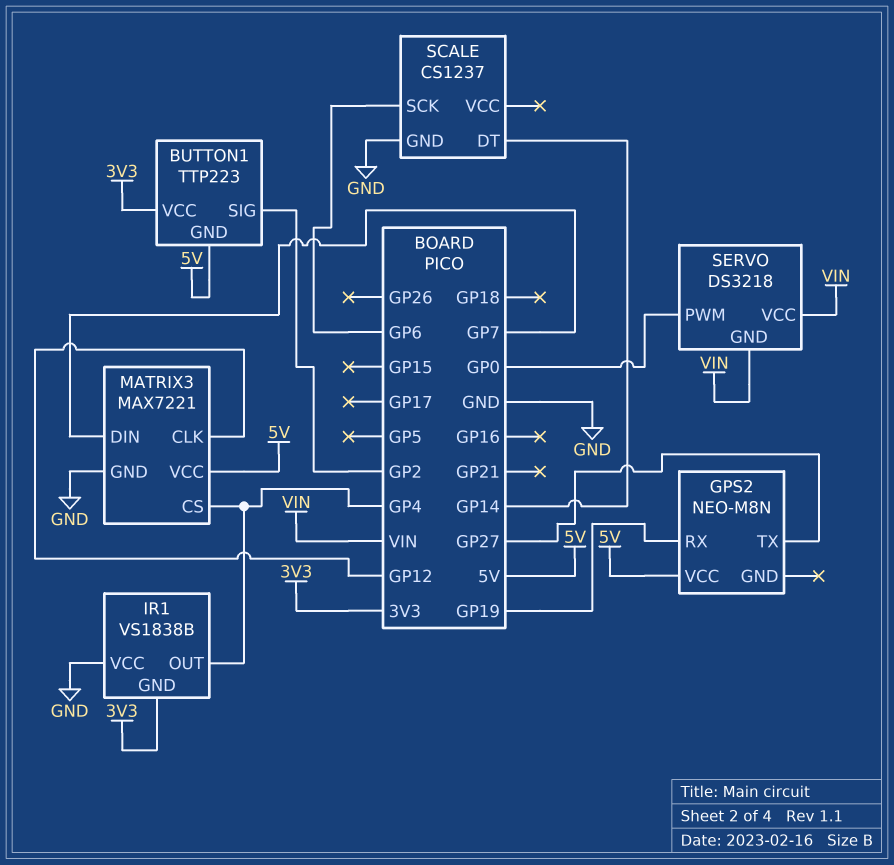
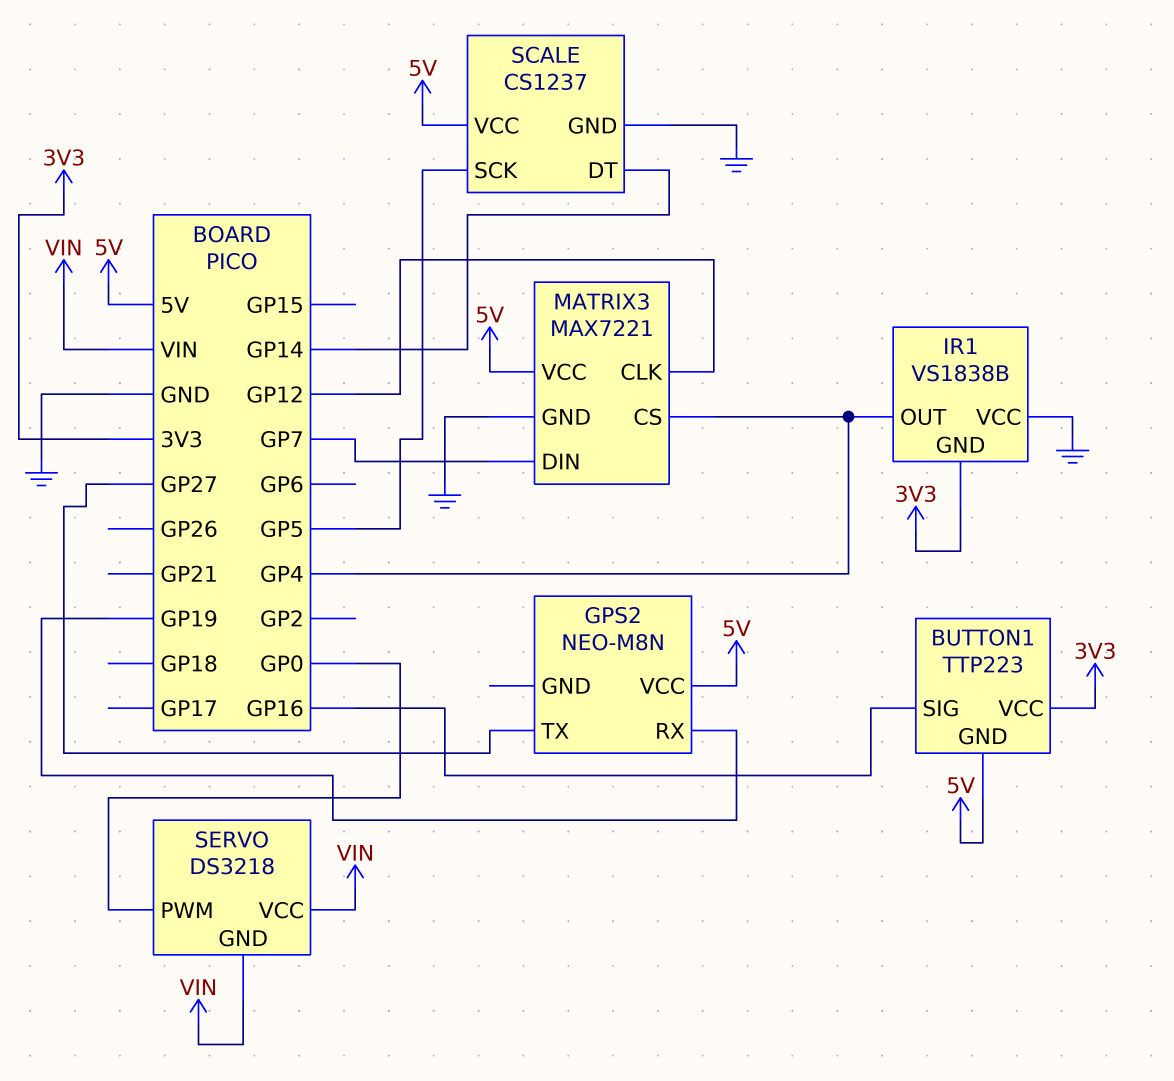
BUTTON1 pin SIG: GP2 -> GP16
SCALE pin SCK: GP6 -> GP5
SCALE pin VCC: none -> 5V

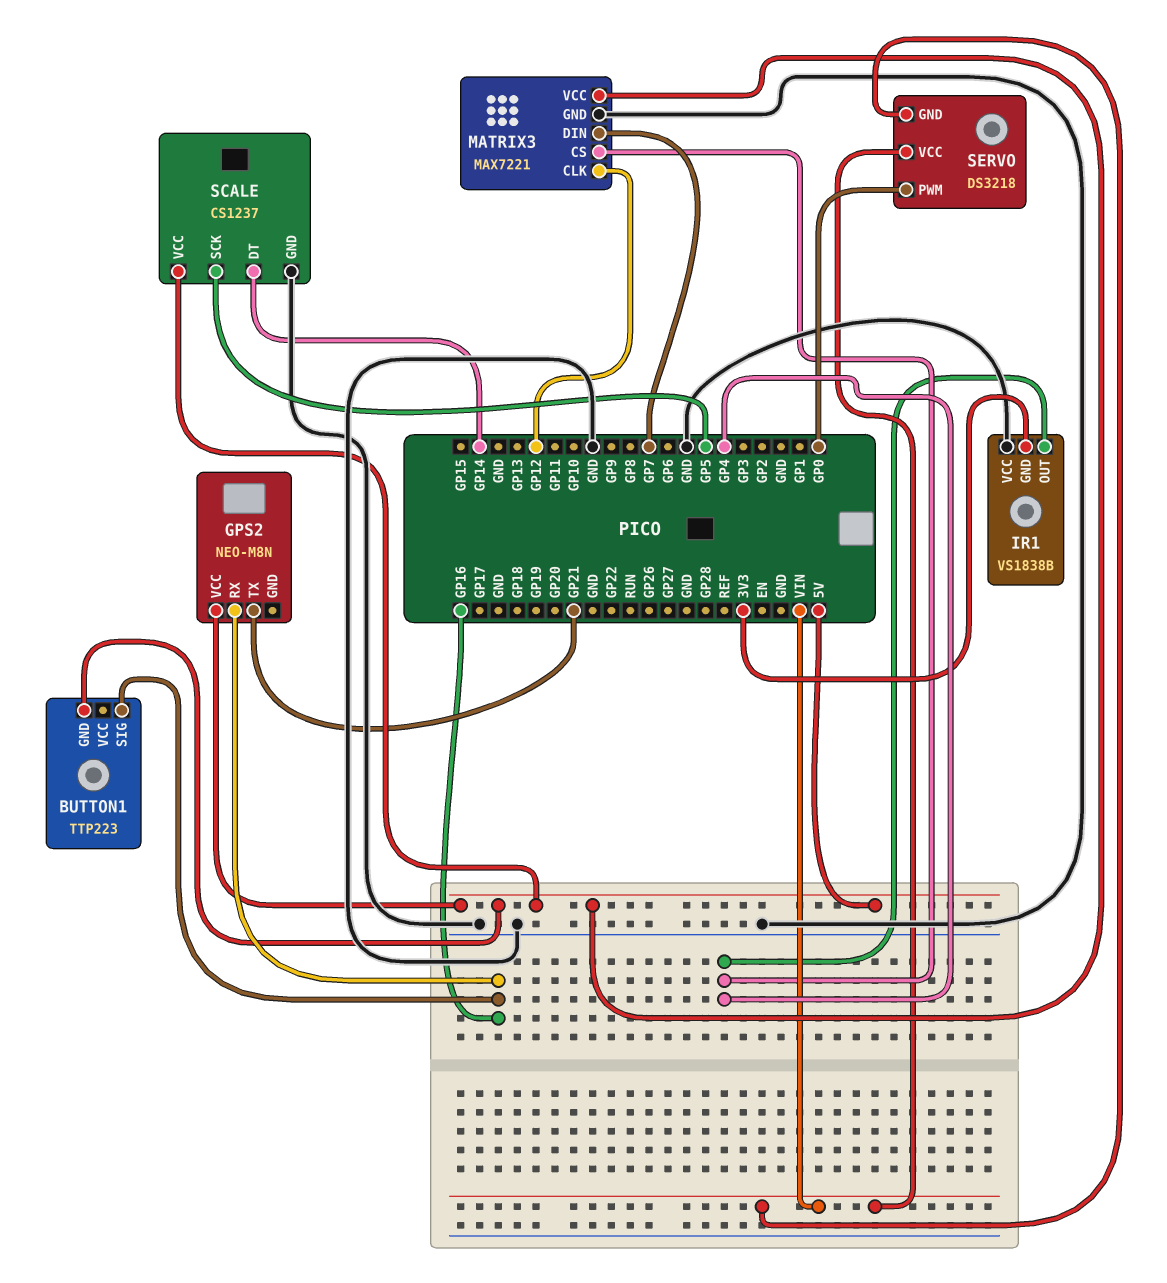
BUTTON1 pin VCC: 3V3 -> none
GPS2 pin RX: GP19 -> GP16
GPS2 pin TX: GP27 -> GP21

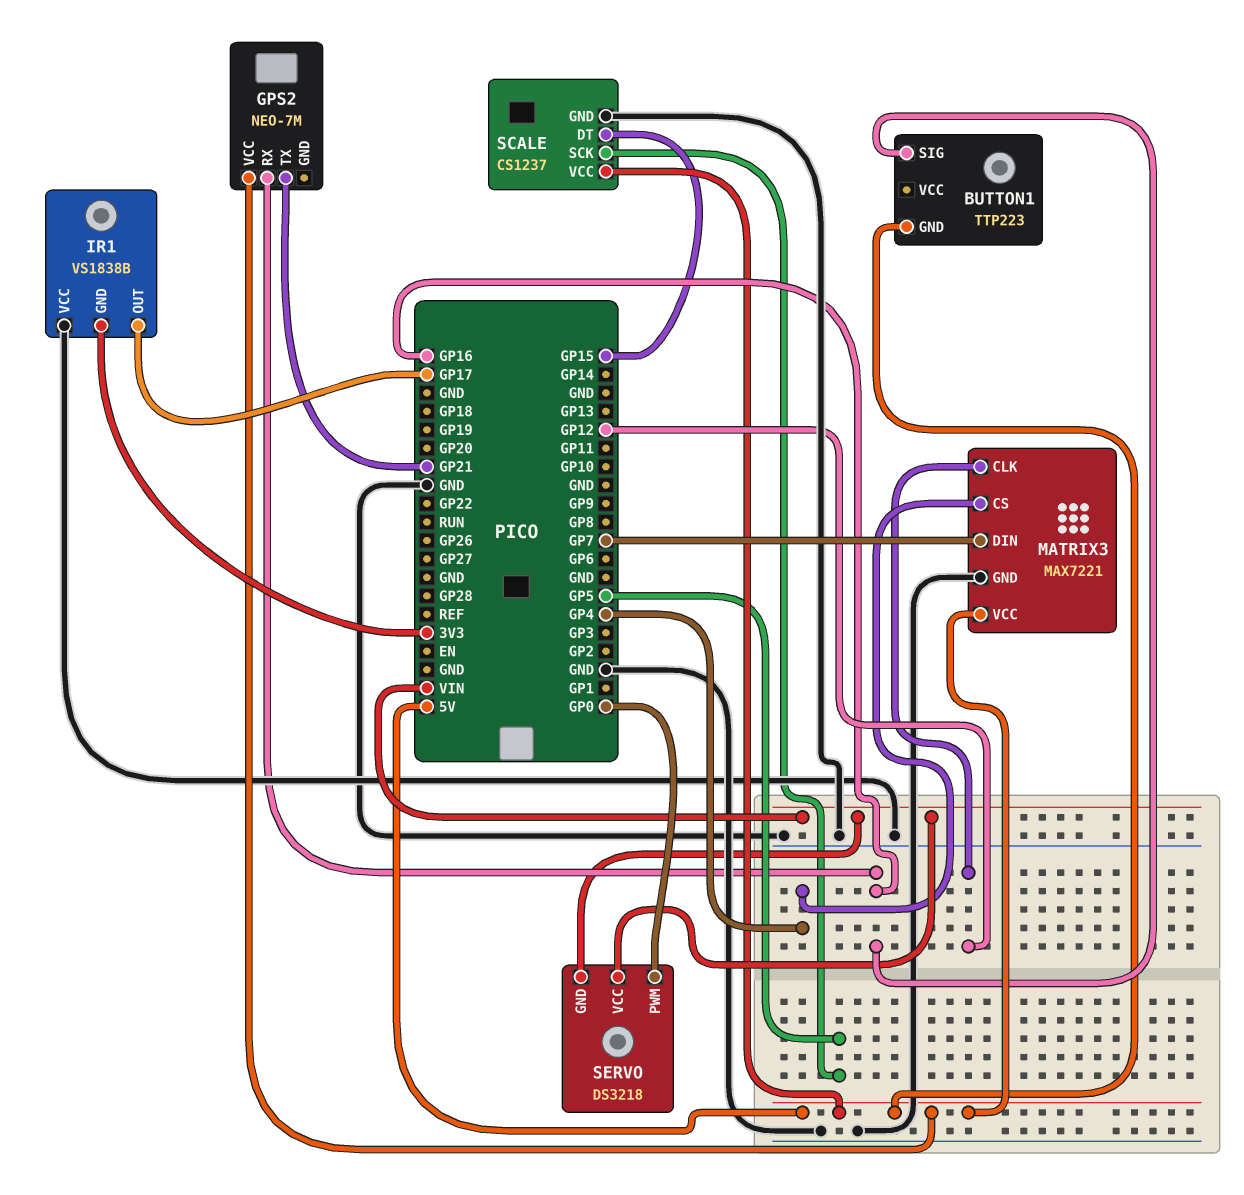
GPS2: NEO-M8N -> NEO-7M
IR1 pin OUT: GP4 -> GP17
SCALE pin DT: GP14 -> GP15

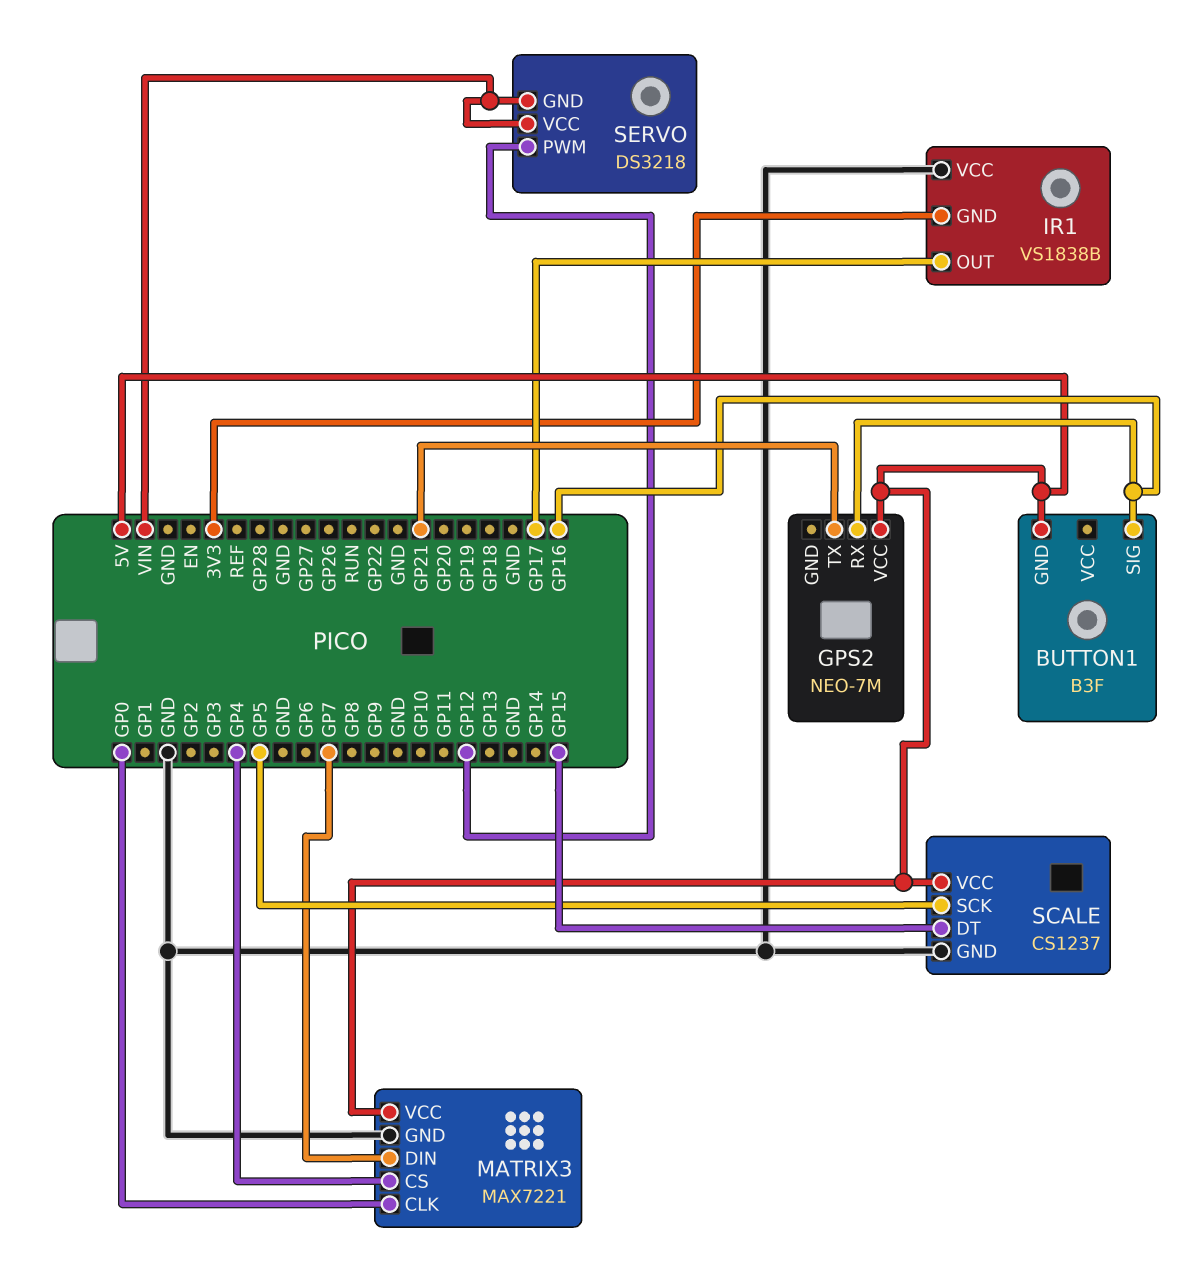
BUTTON1: TTP223 -> B3F
MATRIX3 pin CLK: GP12 -> GP0
SERVO pin PWM: GP0 -> GP12

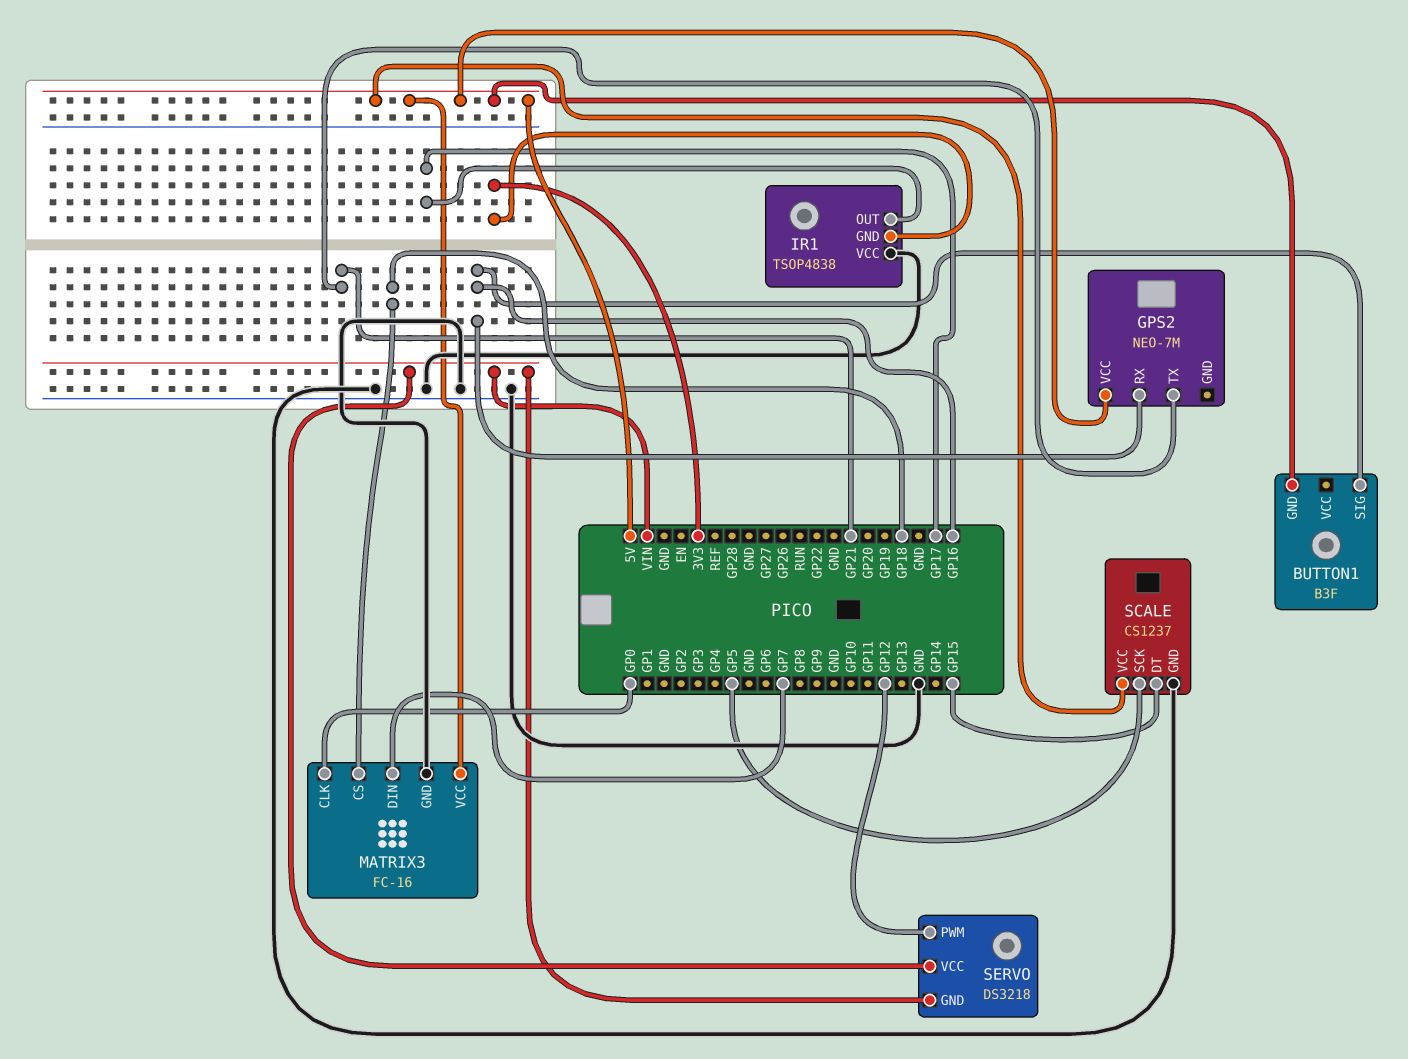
IR1: VS1838B -> TSOP4838
MATRIX3: MAX7221 -> FC-16
MATRIX3 pin CS: GP4 -> GP18

